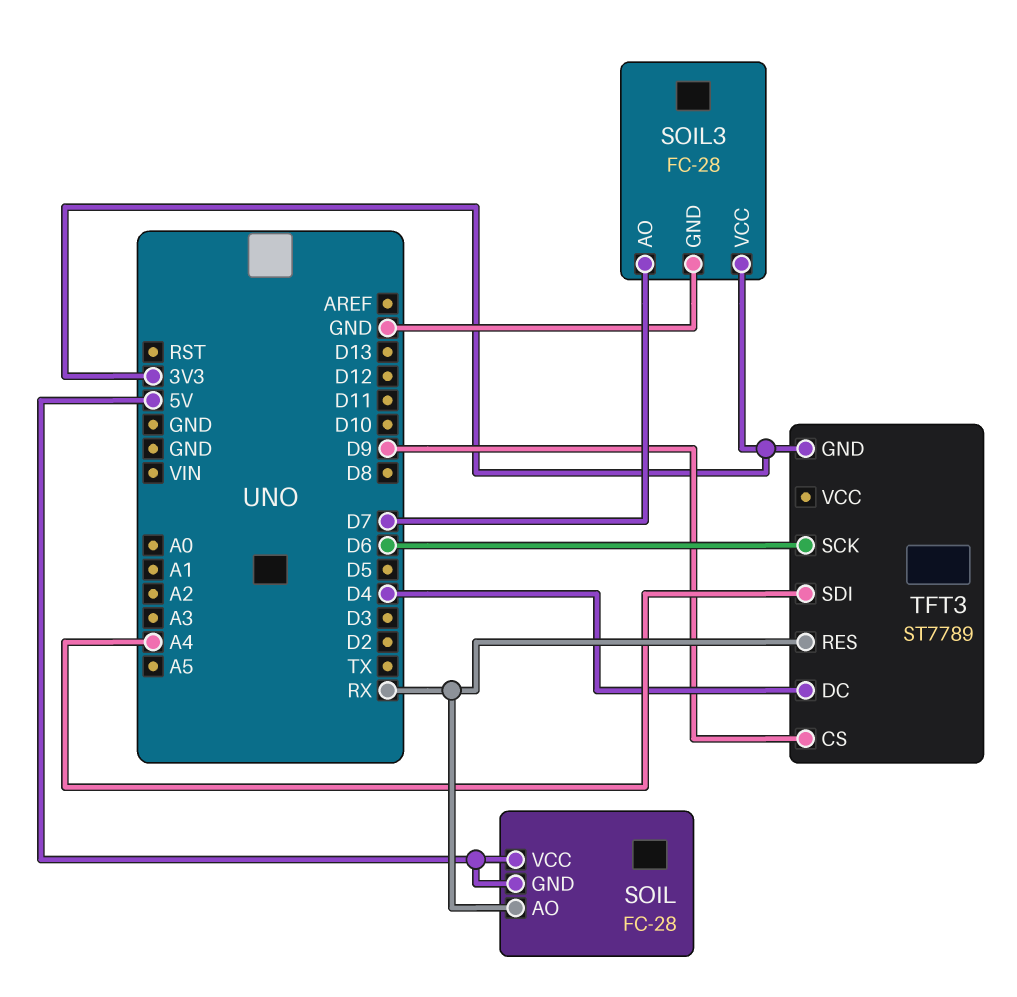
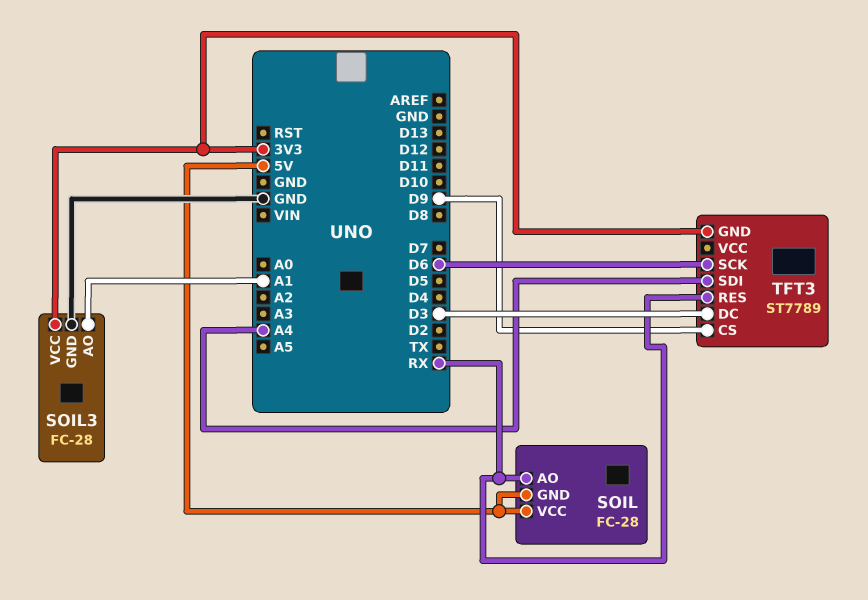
SOIL3 pin AO: D7 -> A1
TFT3 pin DC: D4 -> D3

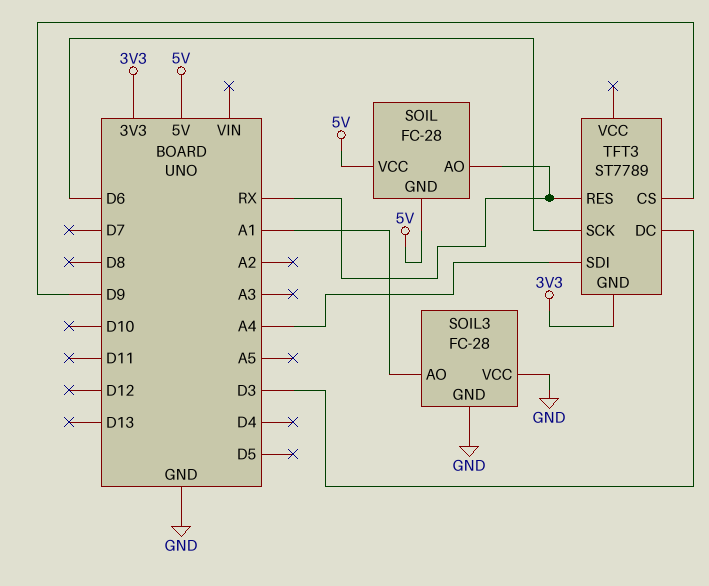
SOIL3 pin VCC: 3V3 -> GND

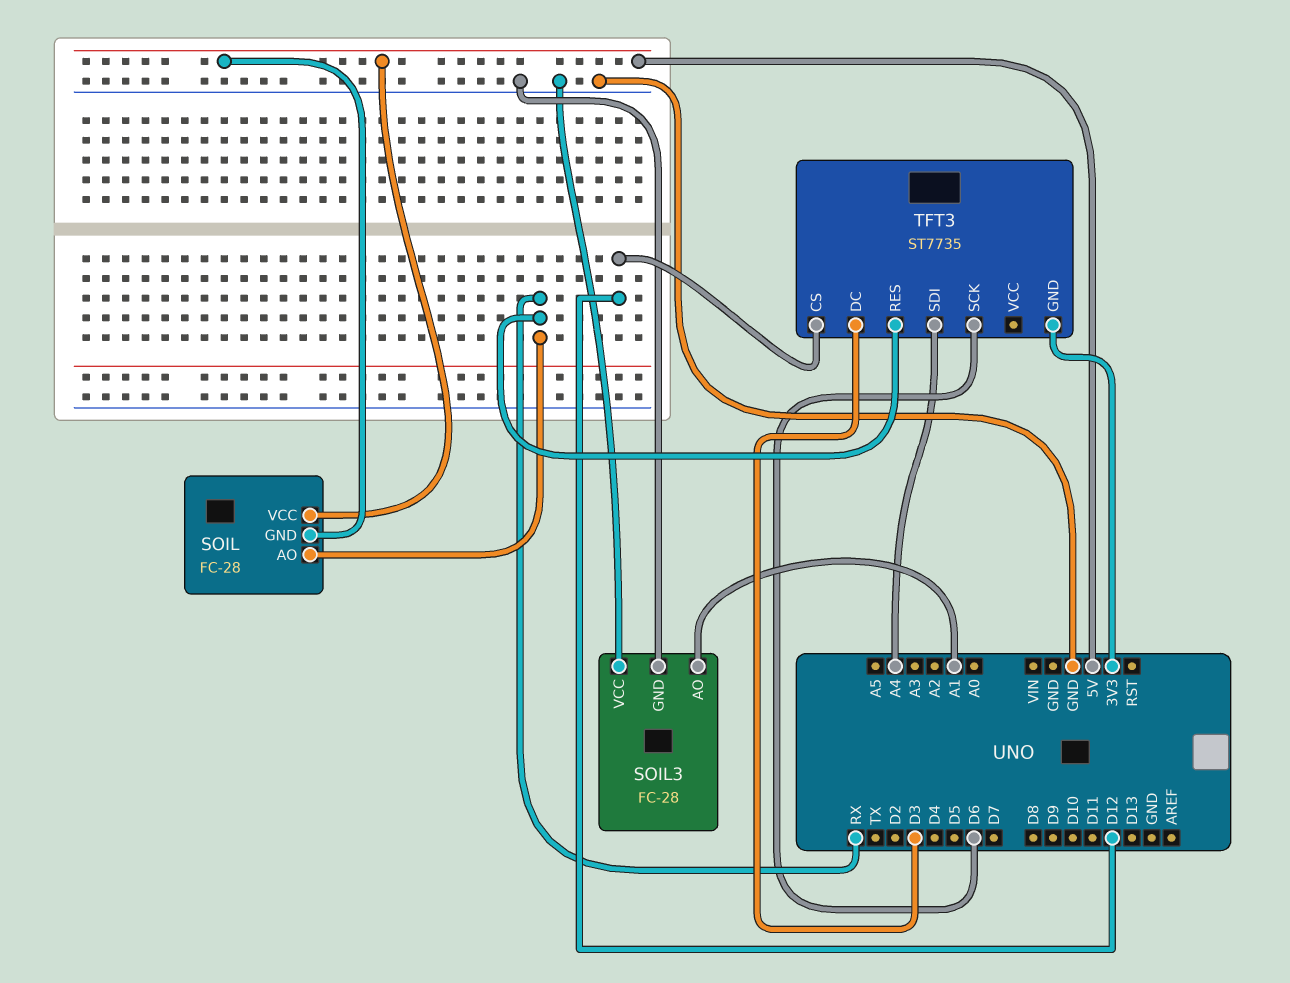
TFT3: ST7789 -> ST7735
TFT3 pin CS: D9 -> D12

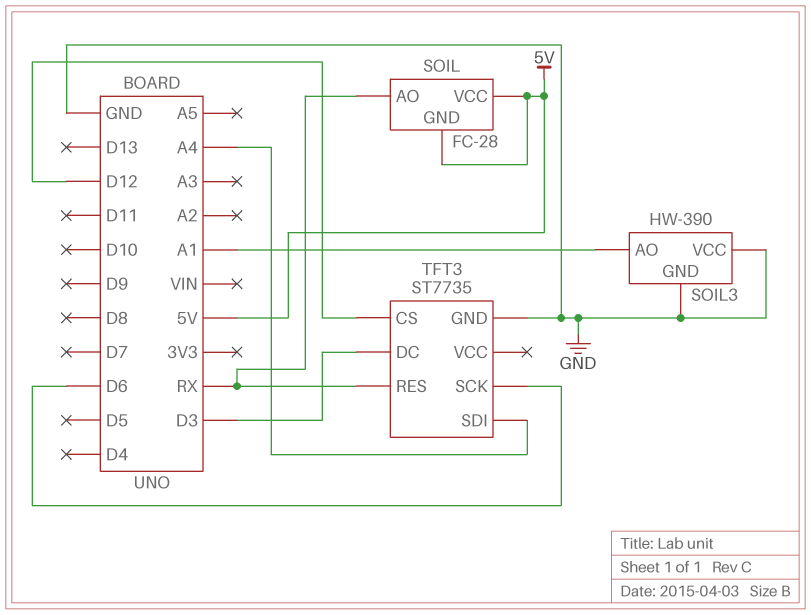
SOIL3: FC-28 -> HW-390
TFT3 pin GND: 3V3 -> GND

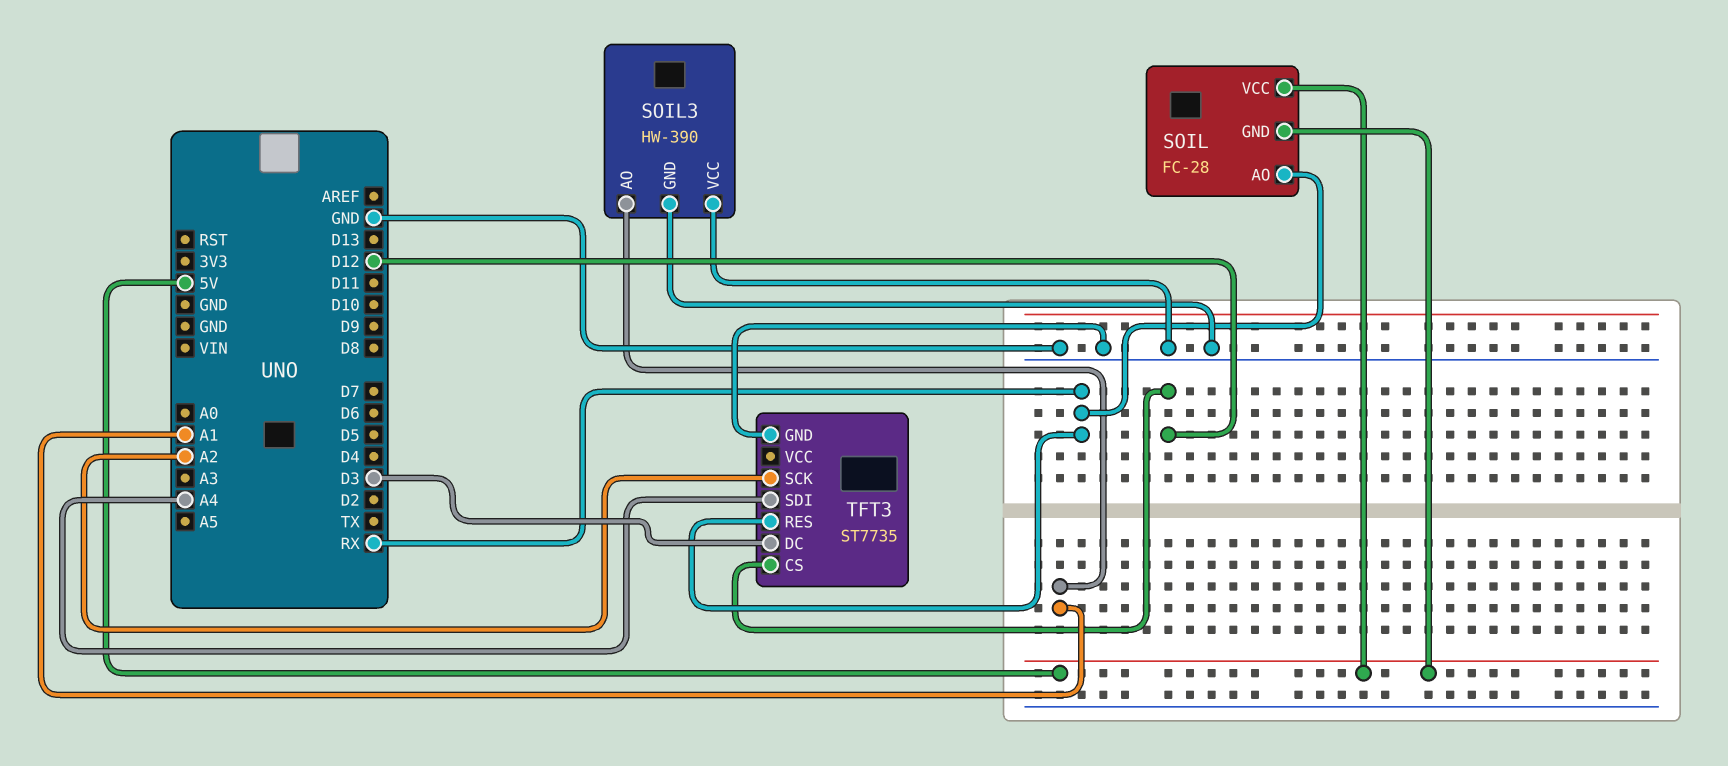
TFT3 pin SCK: D6 -> A2

